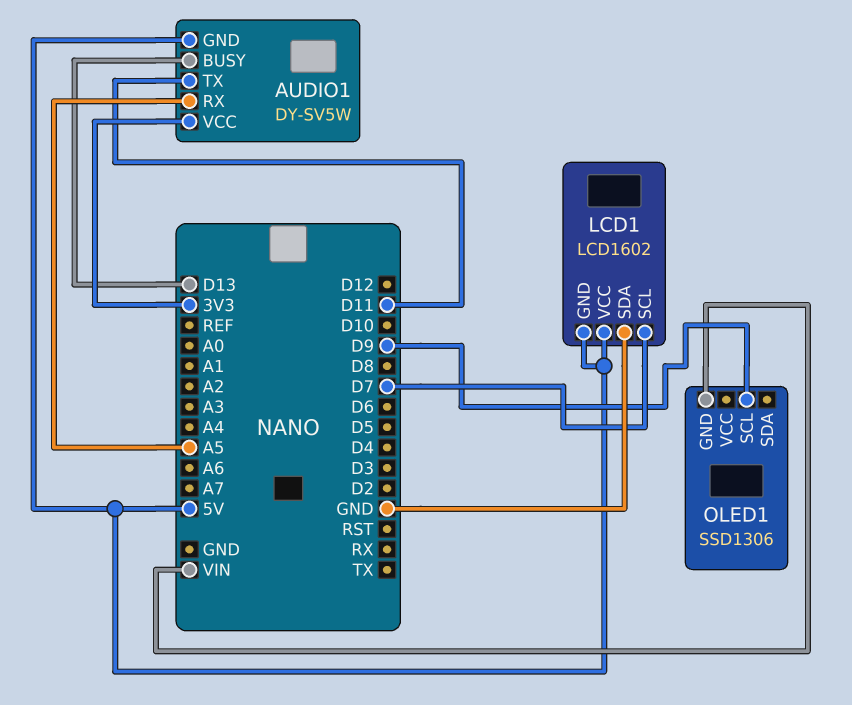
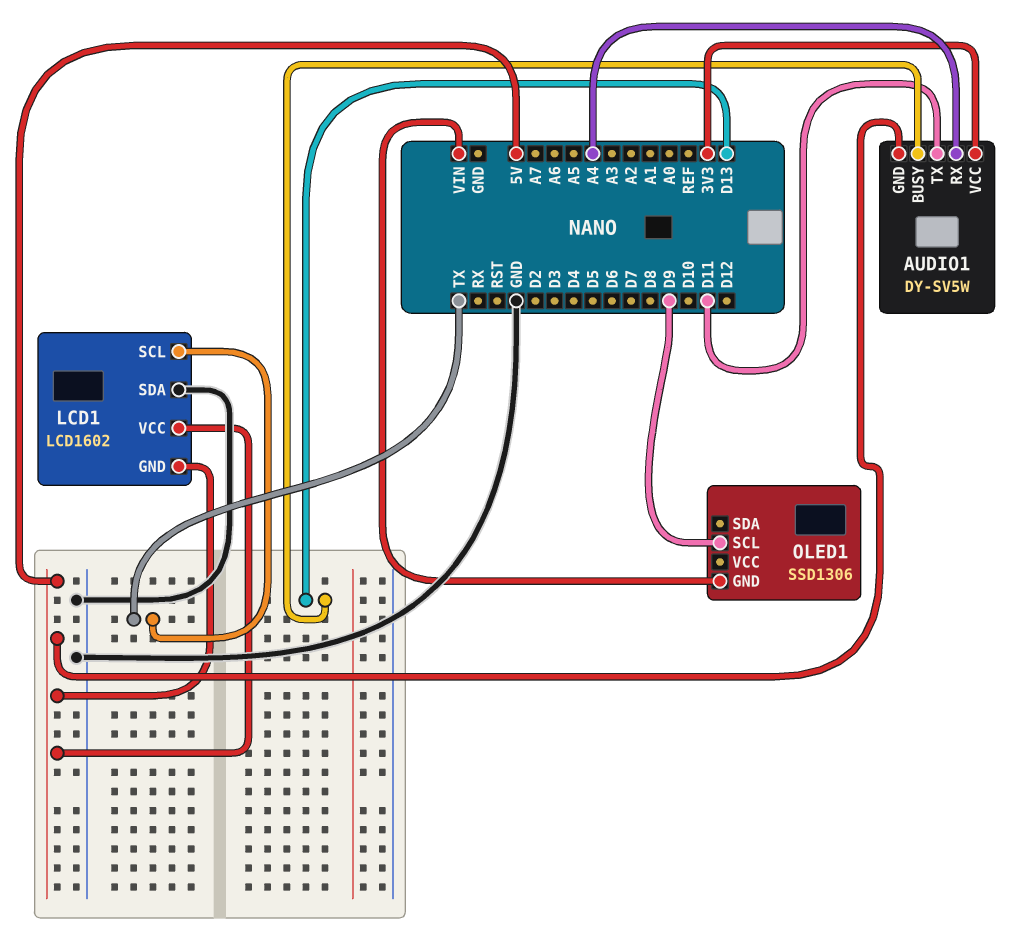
AUDIO1 pin RX: A5 -> A4
LCD1 pin SCL: D7 -> TX

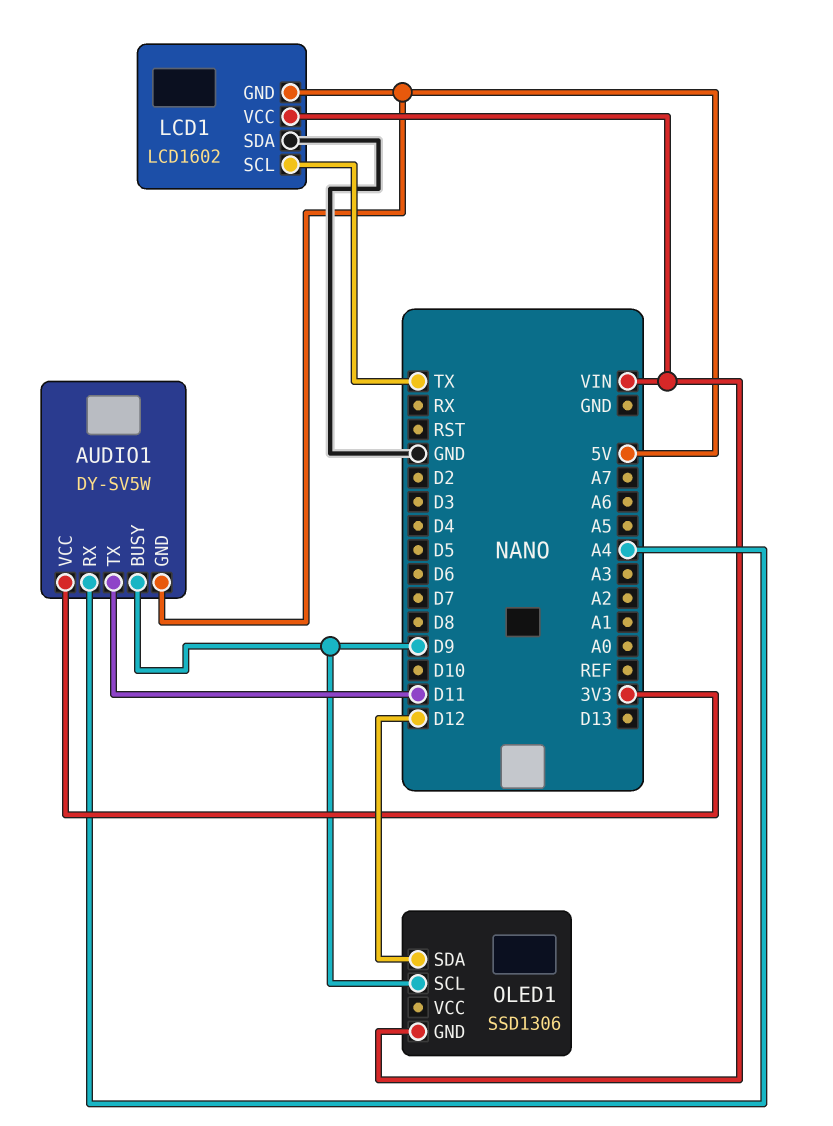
AUDIO1 pin BUSY: D13 -> D9
LCD1 pin VCC: 5V -> VIN
OLED1 pin SDA: none -> D12

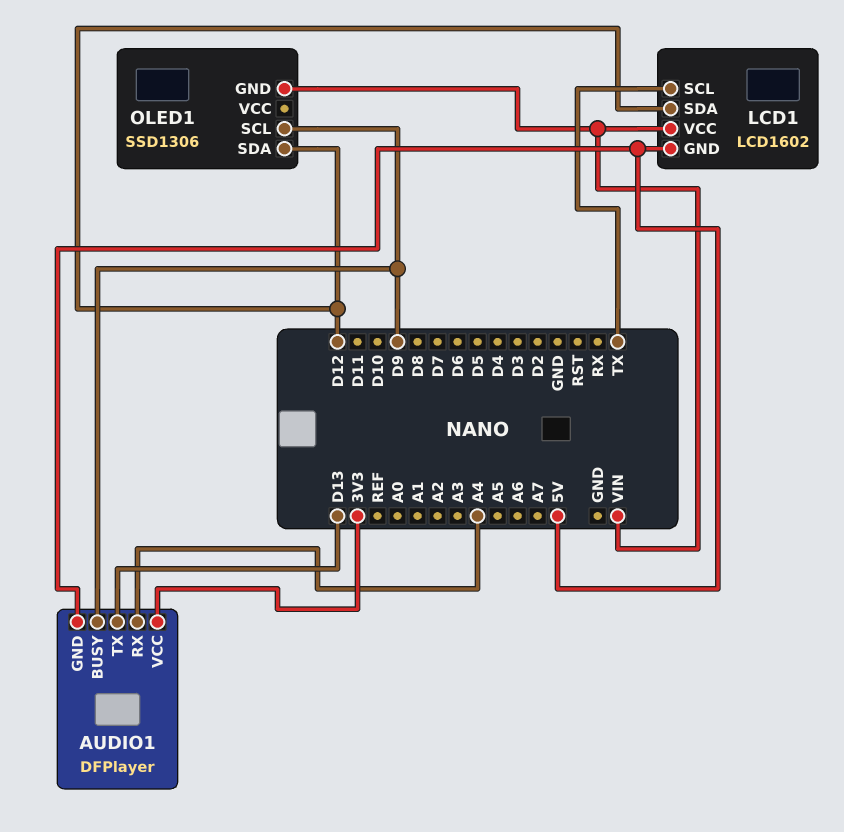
AUDIO1: DY-SV5W -> DFPlayer
AUDIO1 pin TX: D11 -> D13
LCD1 pin SDA: GND -> D12

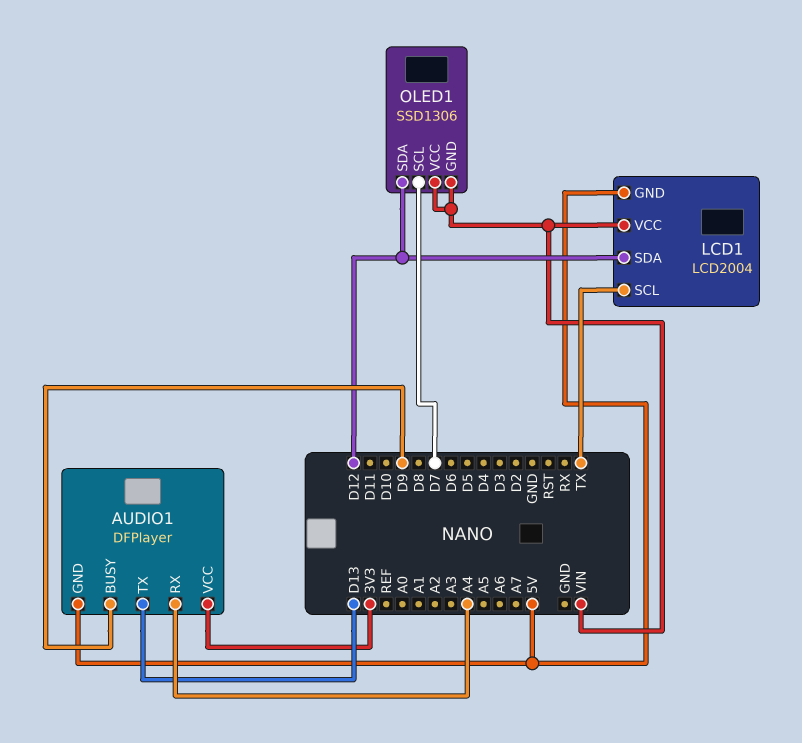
LCD1: LCD1602 -> LCD2004
OLED1 pin SCL: D9 -> D7
OLED1 pin VCC: none -> VIN

